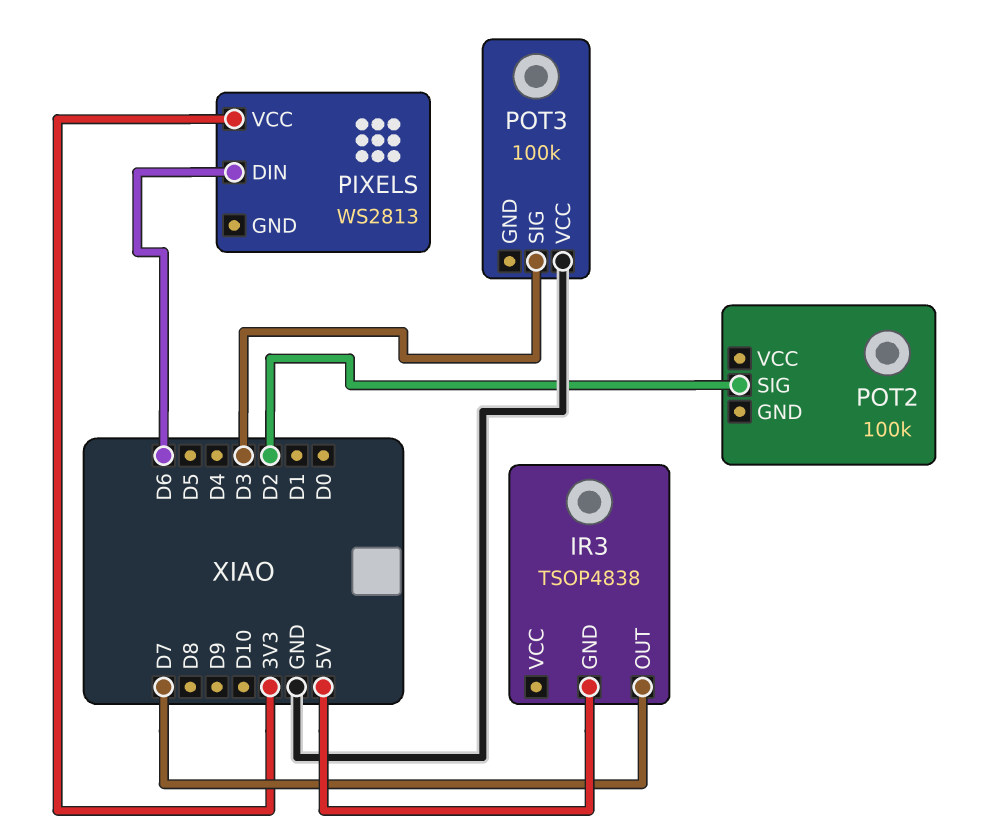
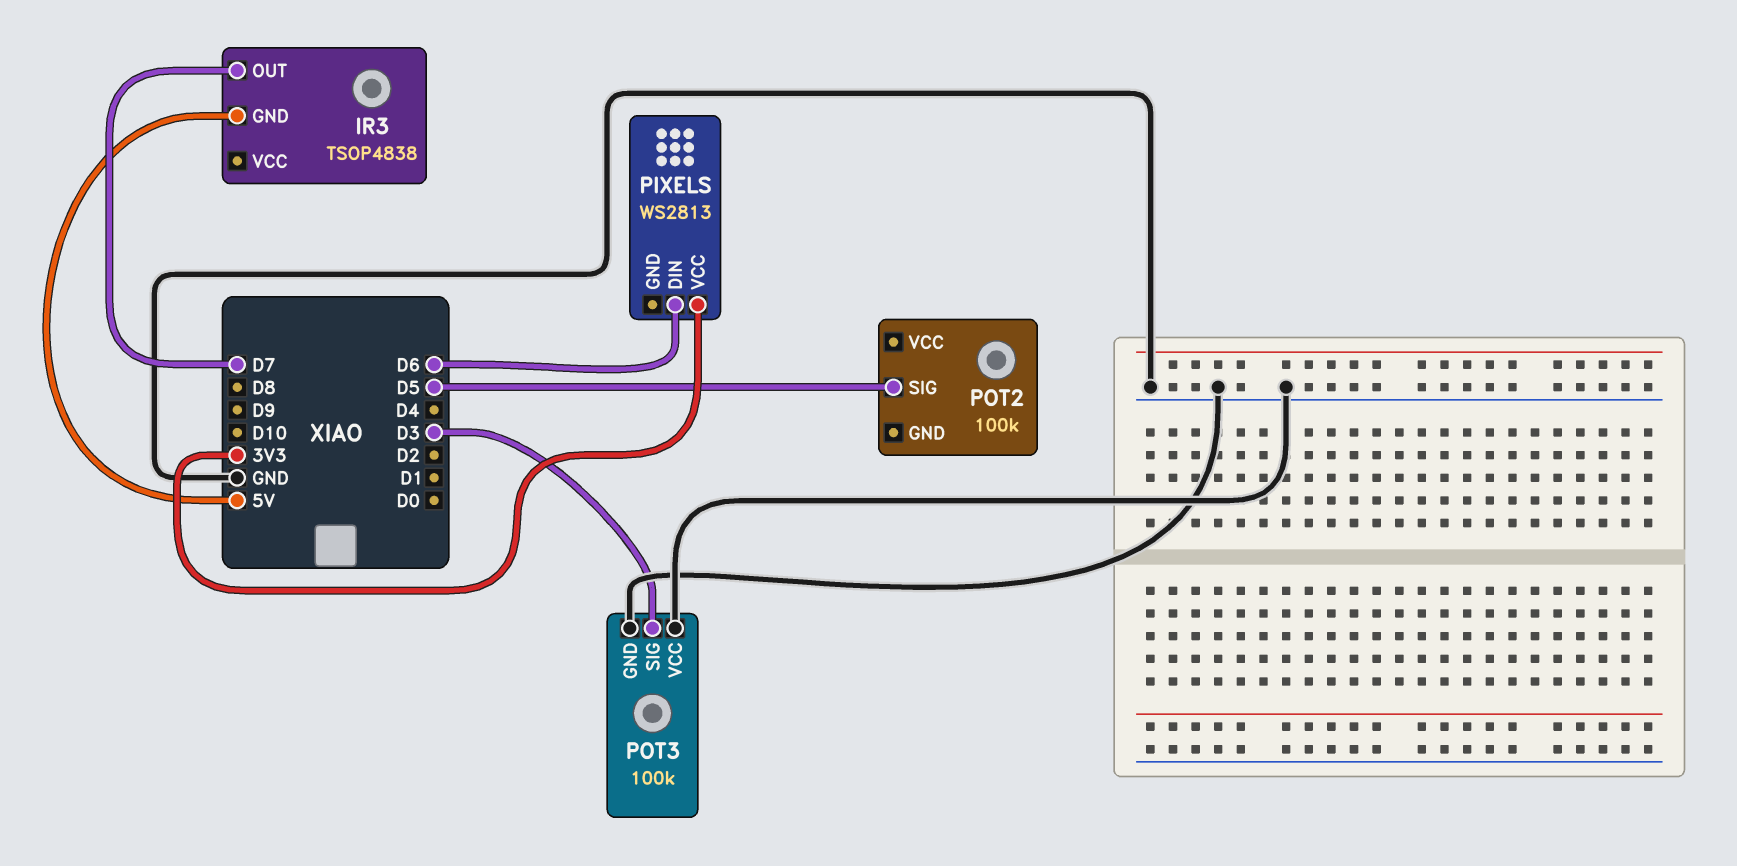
POT2 pin SIG: D2 -> D5
POT3 pin GND: none -> GND

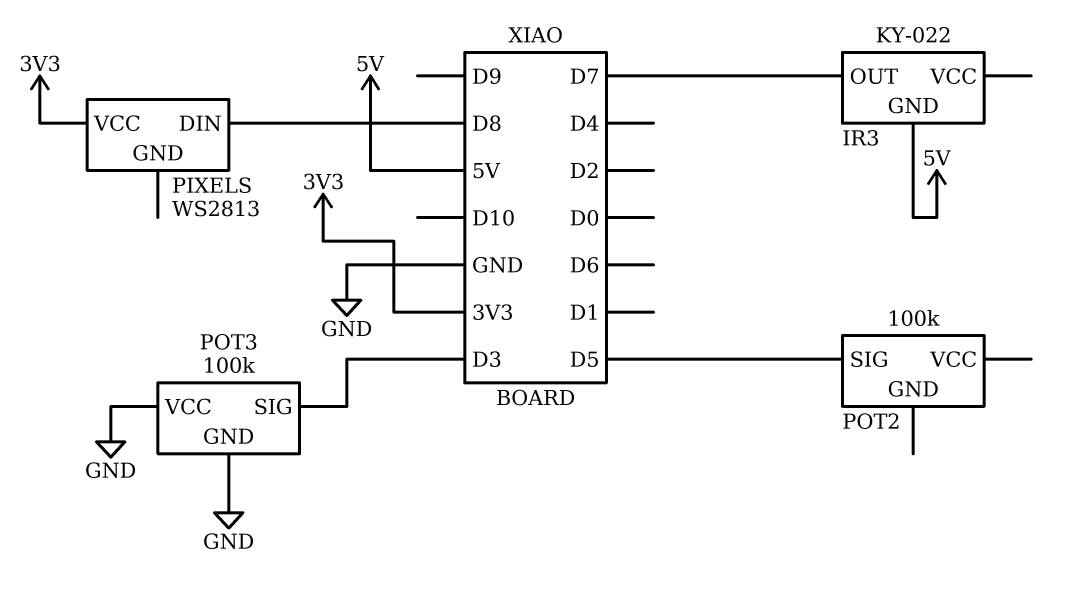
IR3: TSOP4838 -> KY-022
PIXELS pin DIN: D6 -> D8

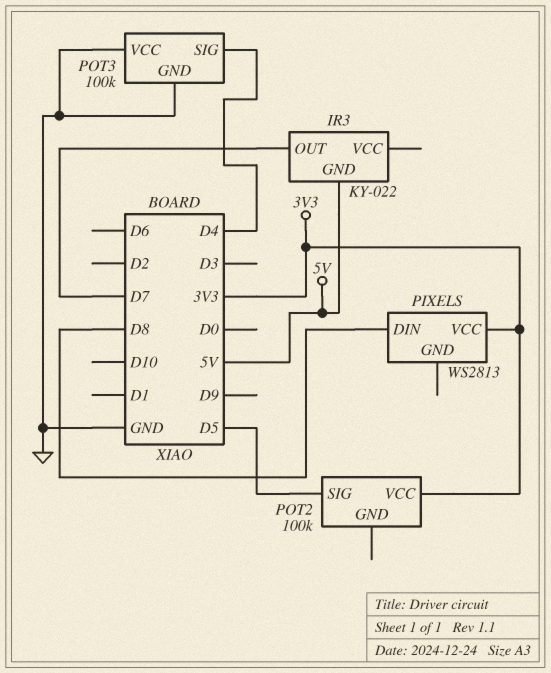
POT2 pin VCC: none -> 3V3
POT3 pin SIG: D3 -> D4

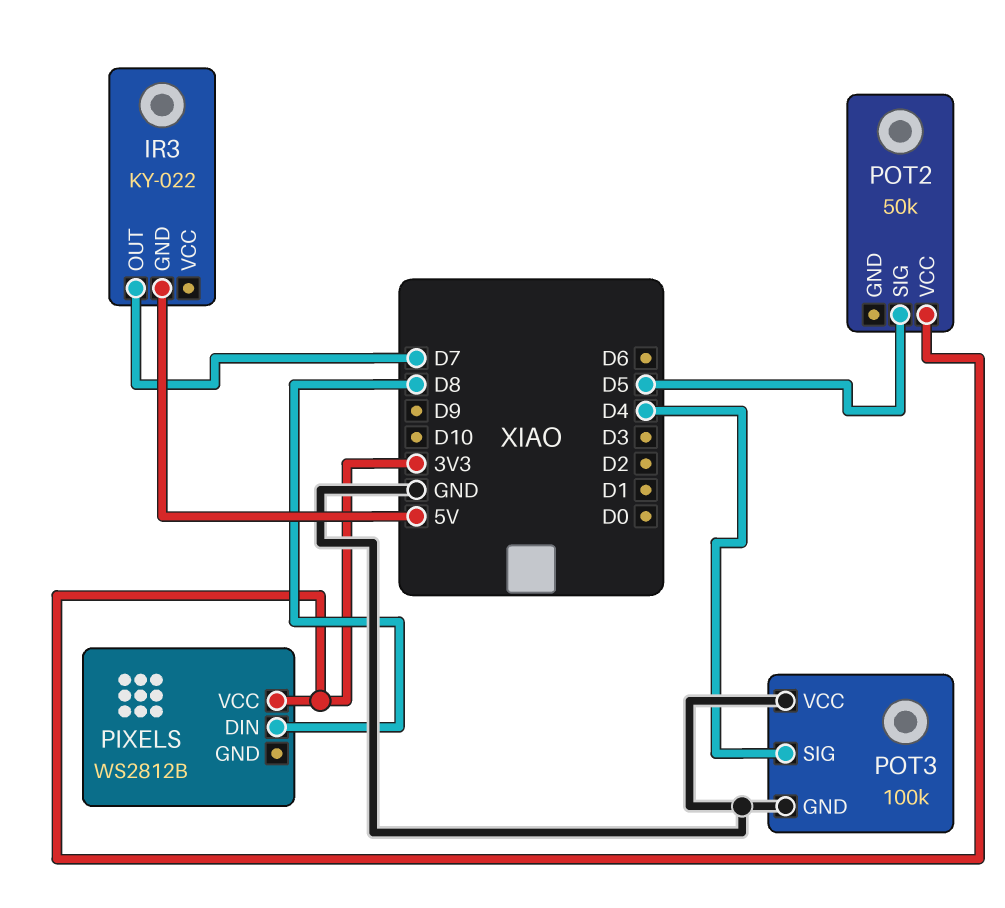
PIXELS: WS2813 -> WS2812B
POT2: 100k -> 50k

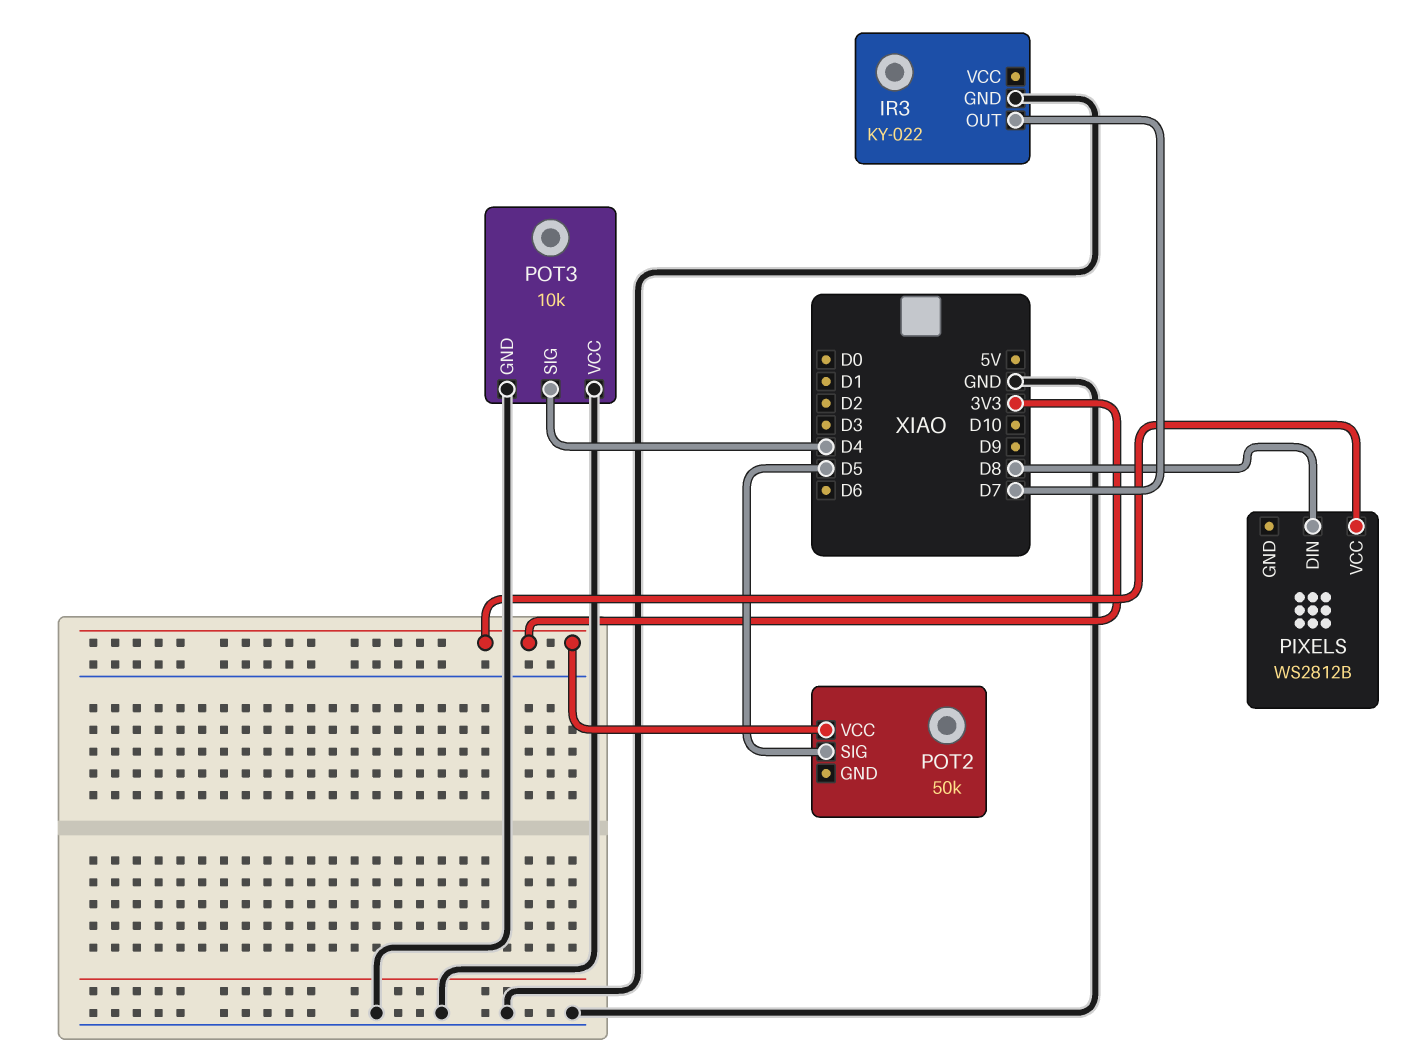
IR3 pin GND: 5V -> GND
POT3: 100k -> 10k

